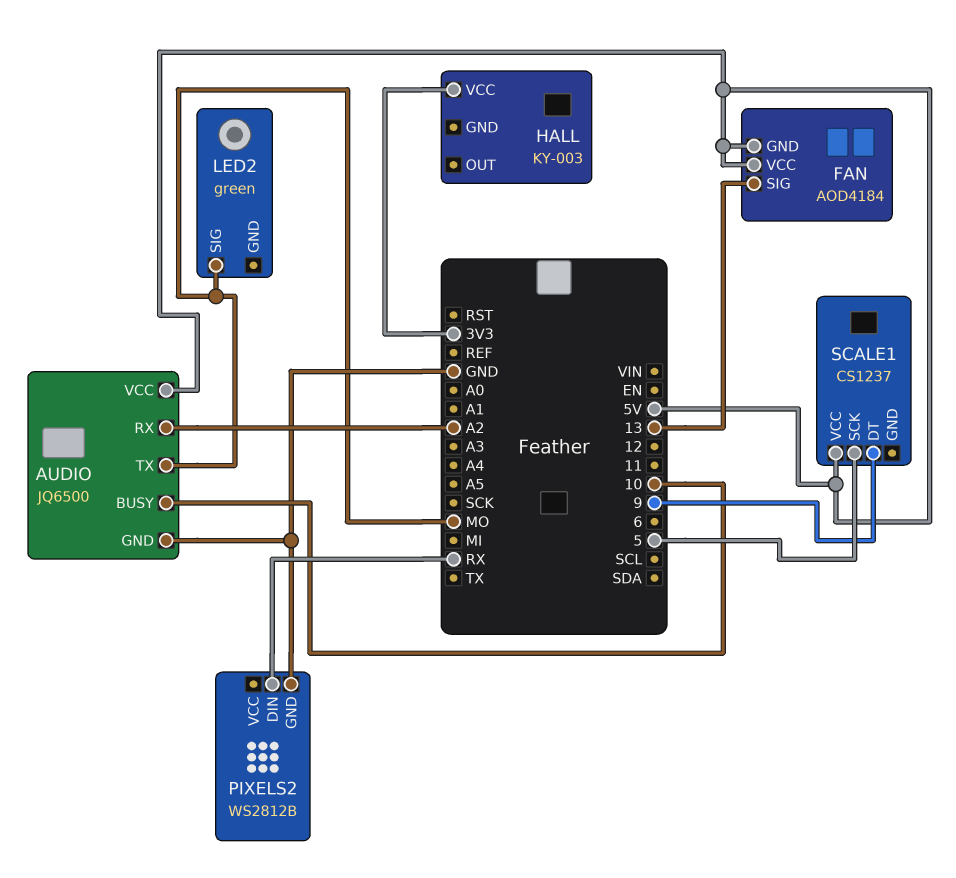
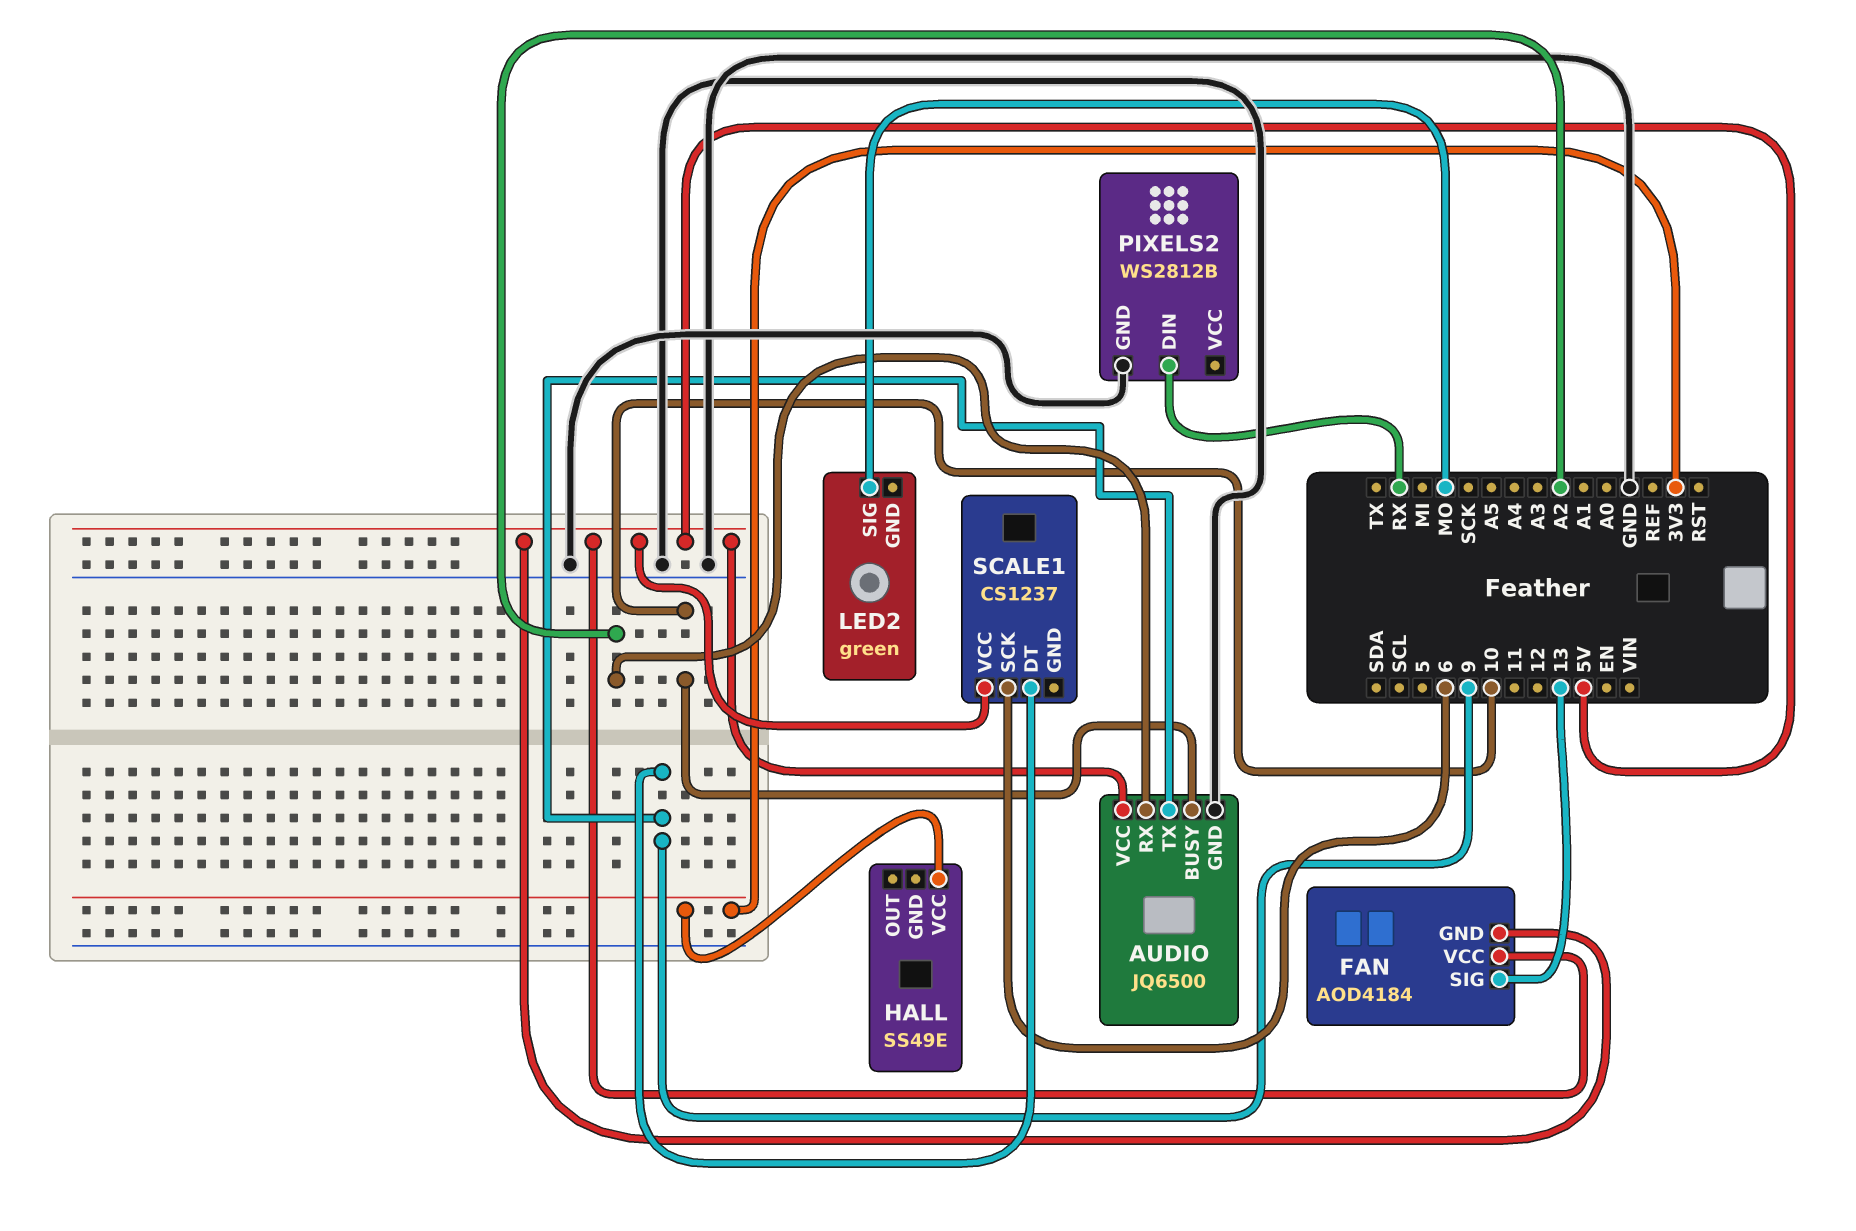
AUDIO pin TX: MO -> 9
HALL: KY-003 -> SS49E
SCALE1 pin SCK: 5 -> 6

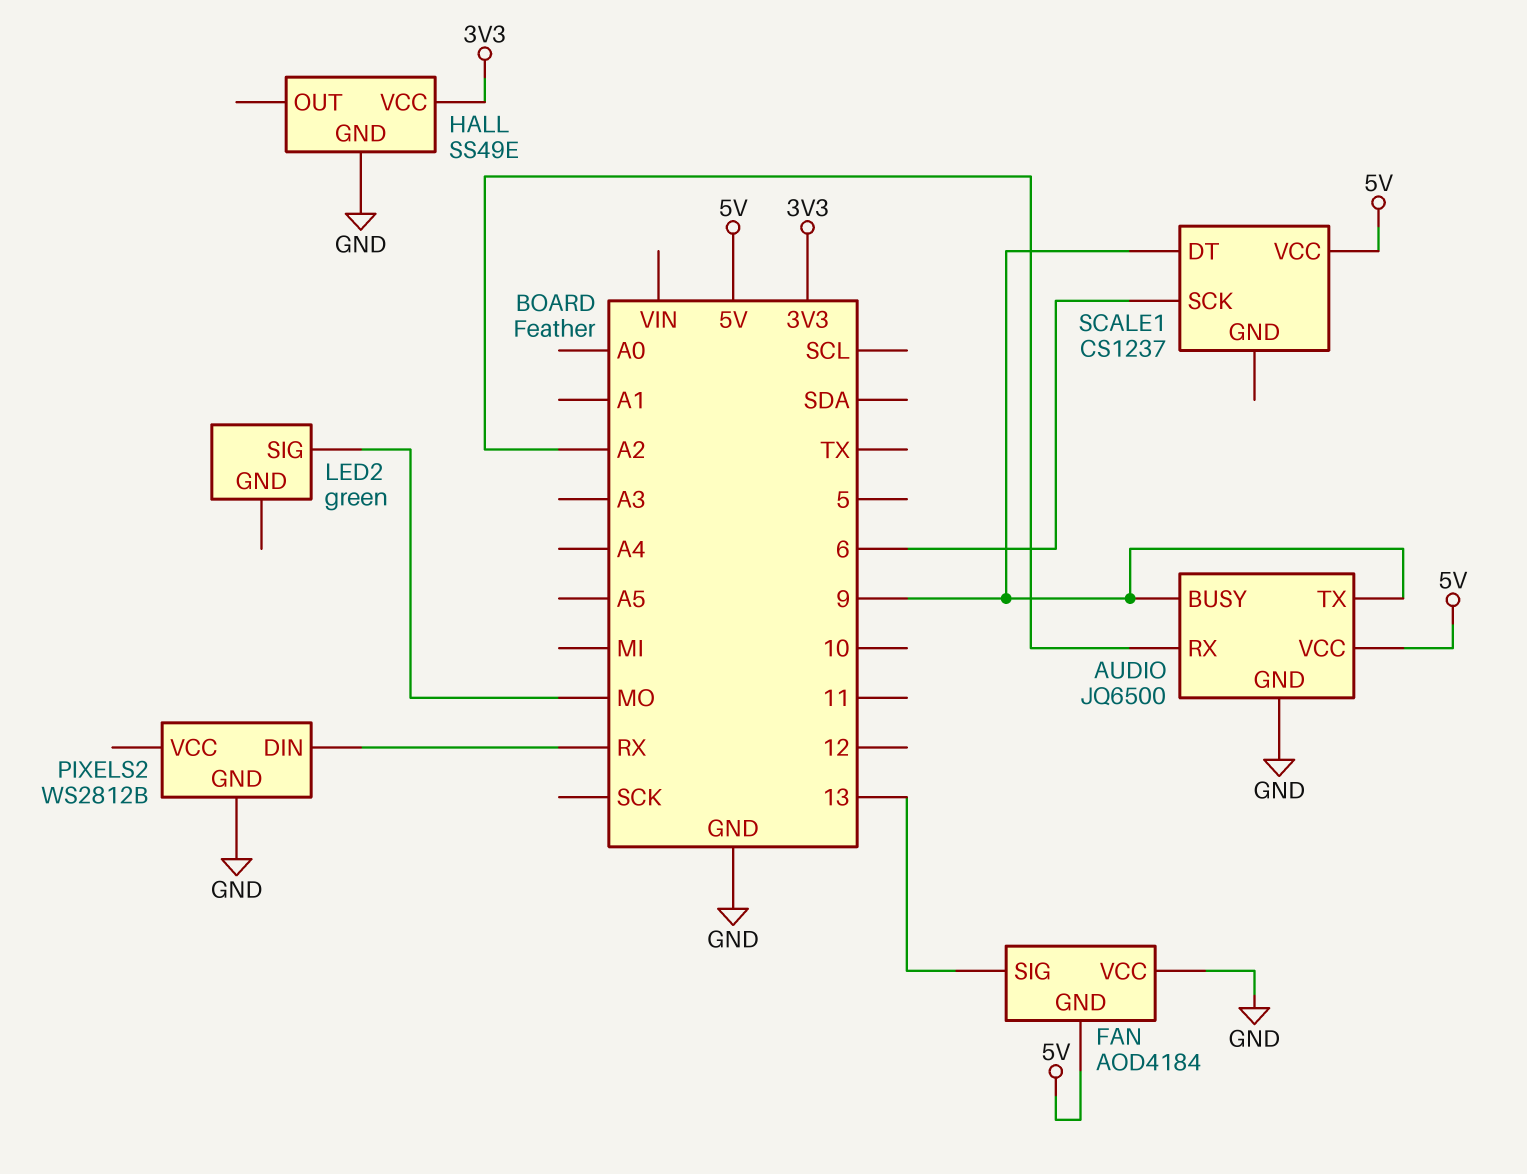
AUDIO pin BUSY: 10 -> 9
FAN pin VCC: 5V -> GND
HALL pin GND: none -> GND

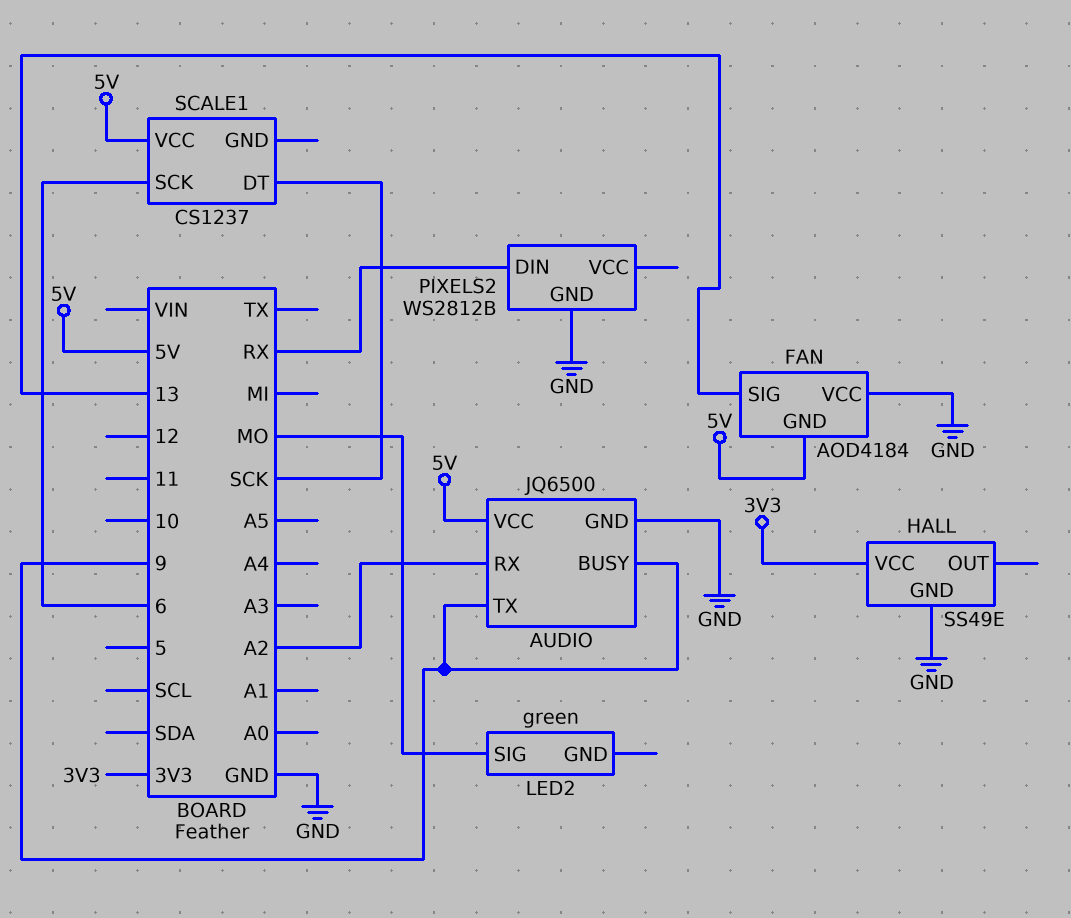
SCALE1 pin DT: 9 -> SCK

